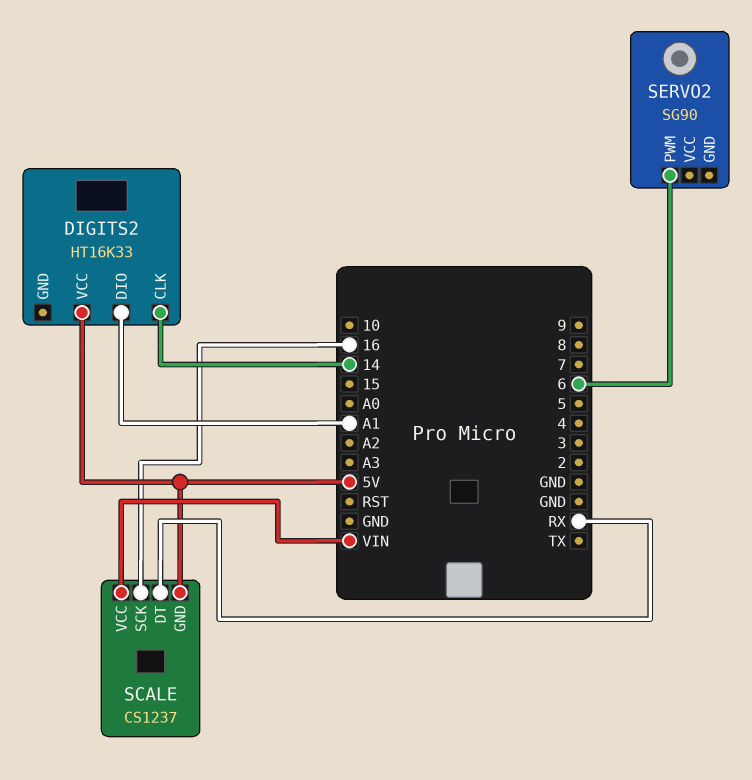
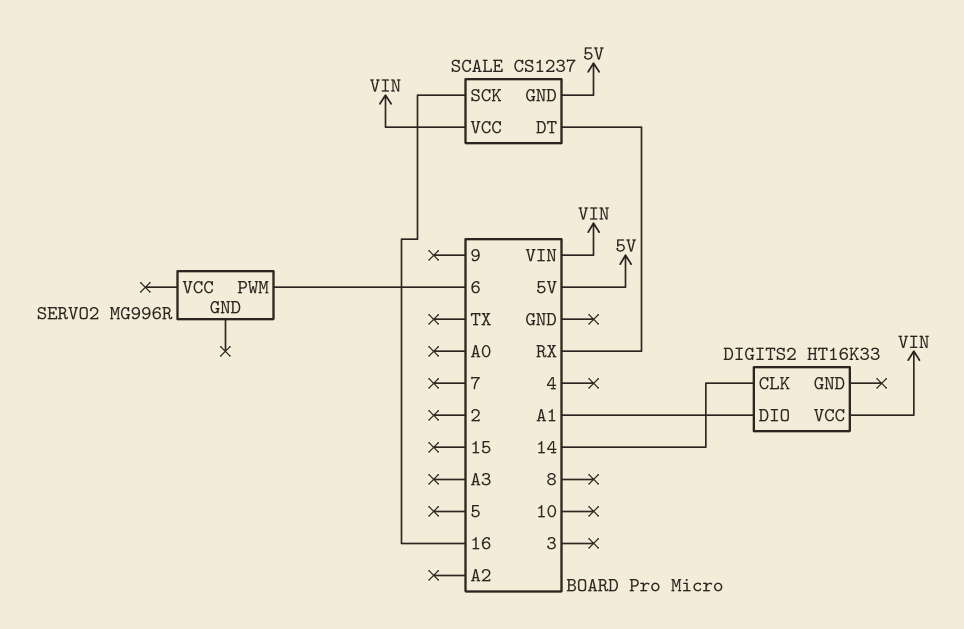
DIGITS2 pin VCC: 5V -> VIN
SERVO2: SG90 -> MG996R

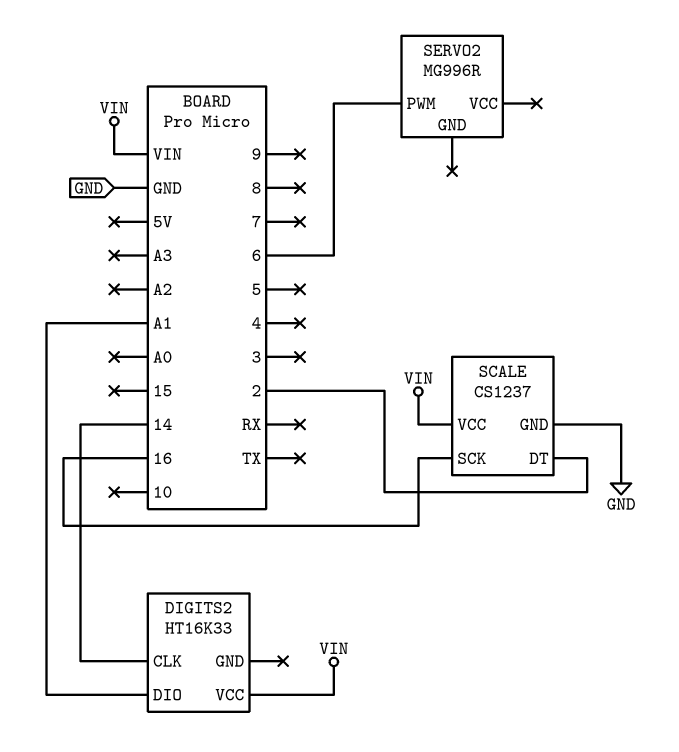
SCALE pin DT: RX -> 2
SCALE pin GND: 5V -> GND

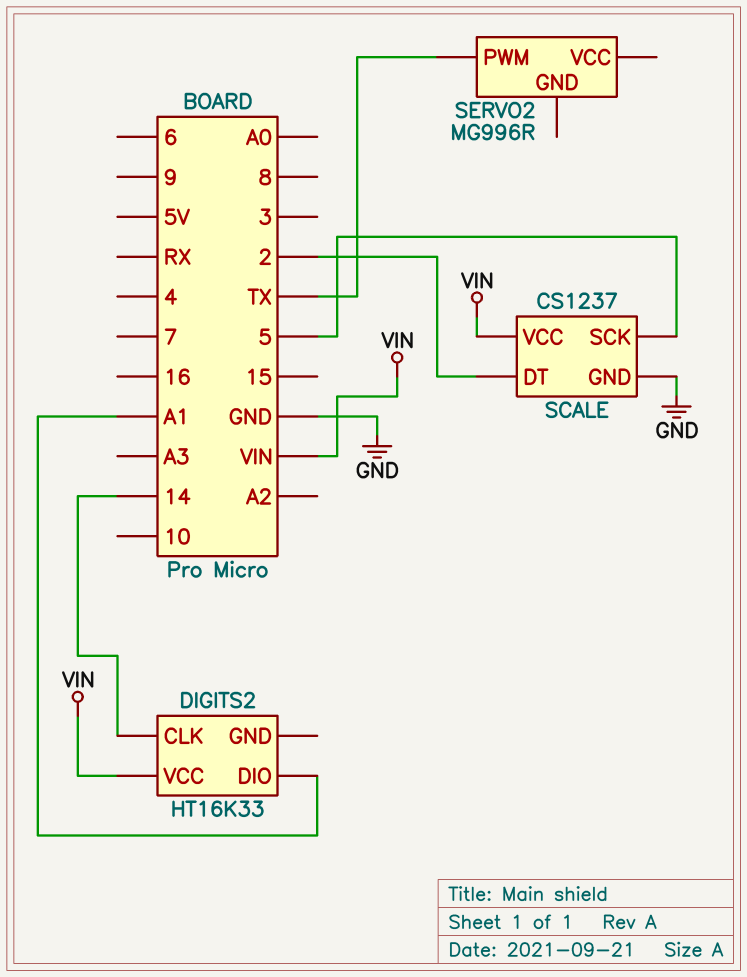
SCALE pin SCK: 16 -> 5
SERVO2 pin PWM: 6 -> TX

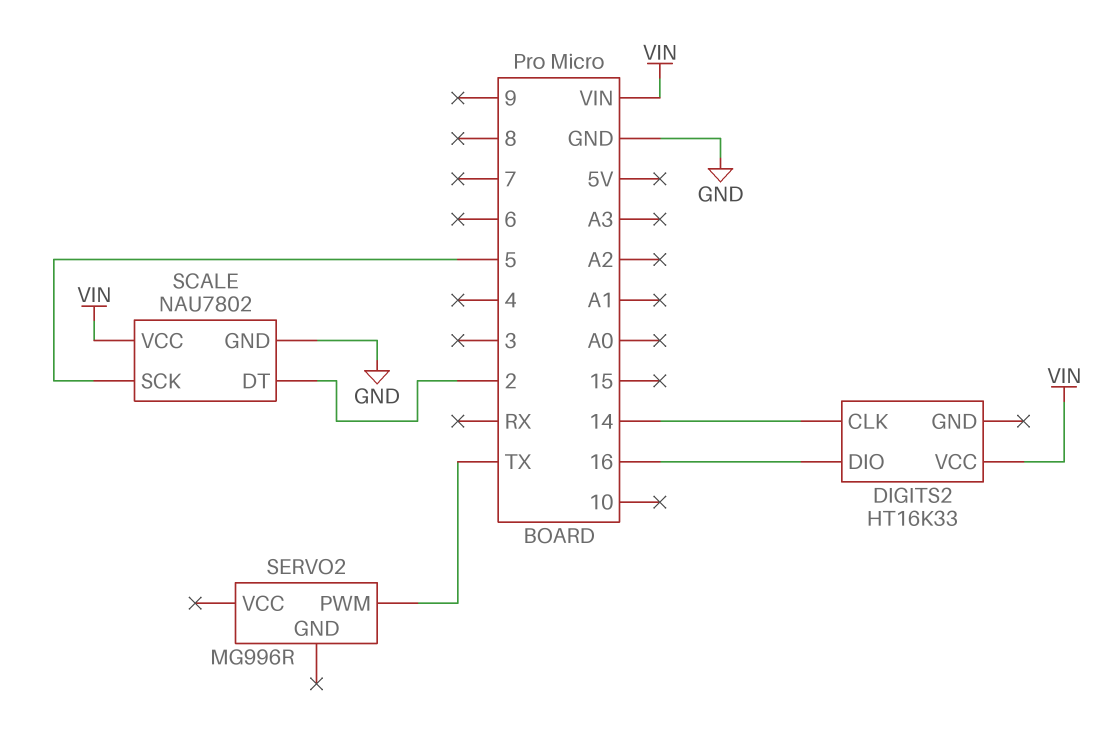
DIGITS2 pin DIO: A1 -> 16
SCALE: CS1237 -> NAU7802

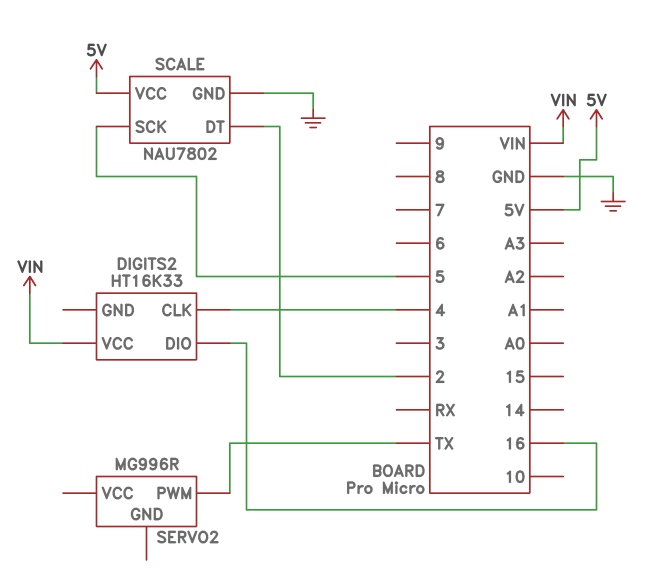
DIGITS2 pin CLK: 14 -> 4
SCALE pin VCC: VIN -> 5V

